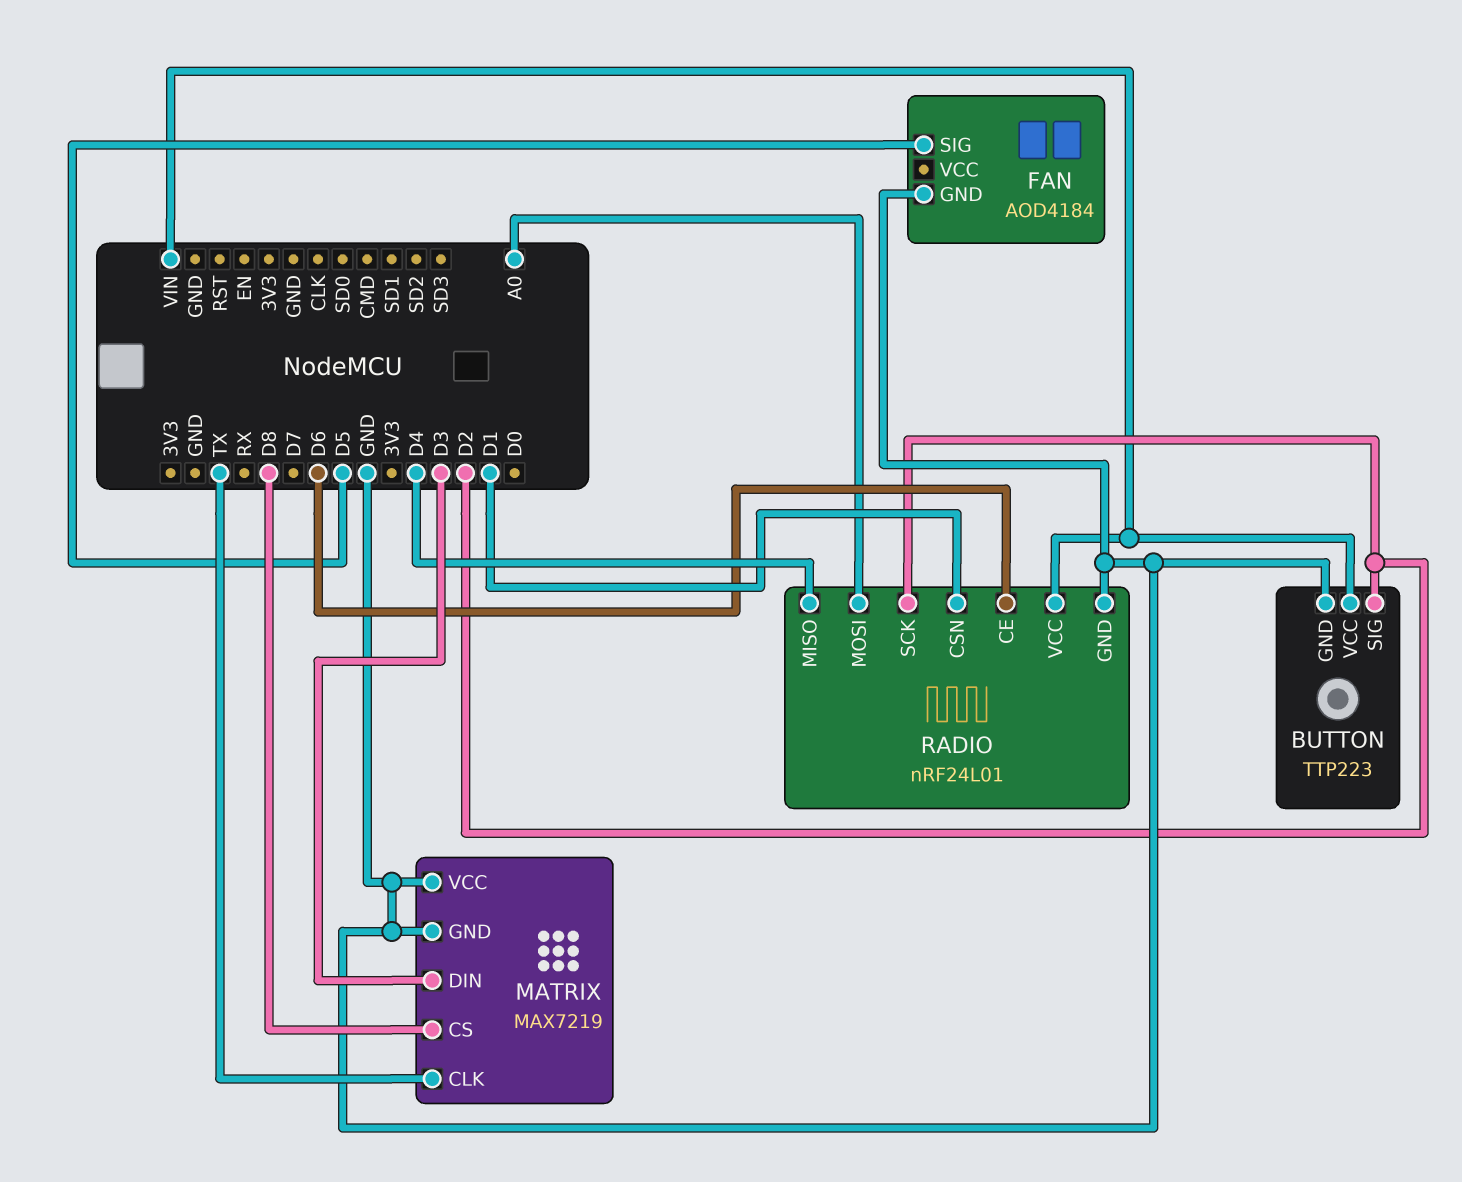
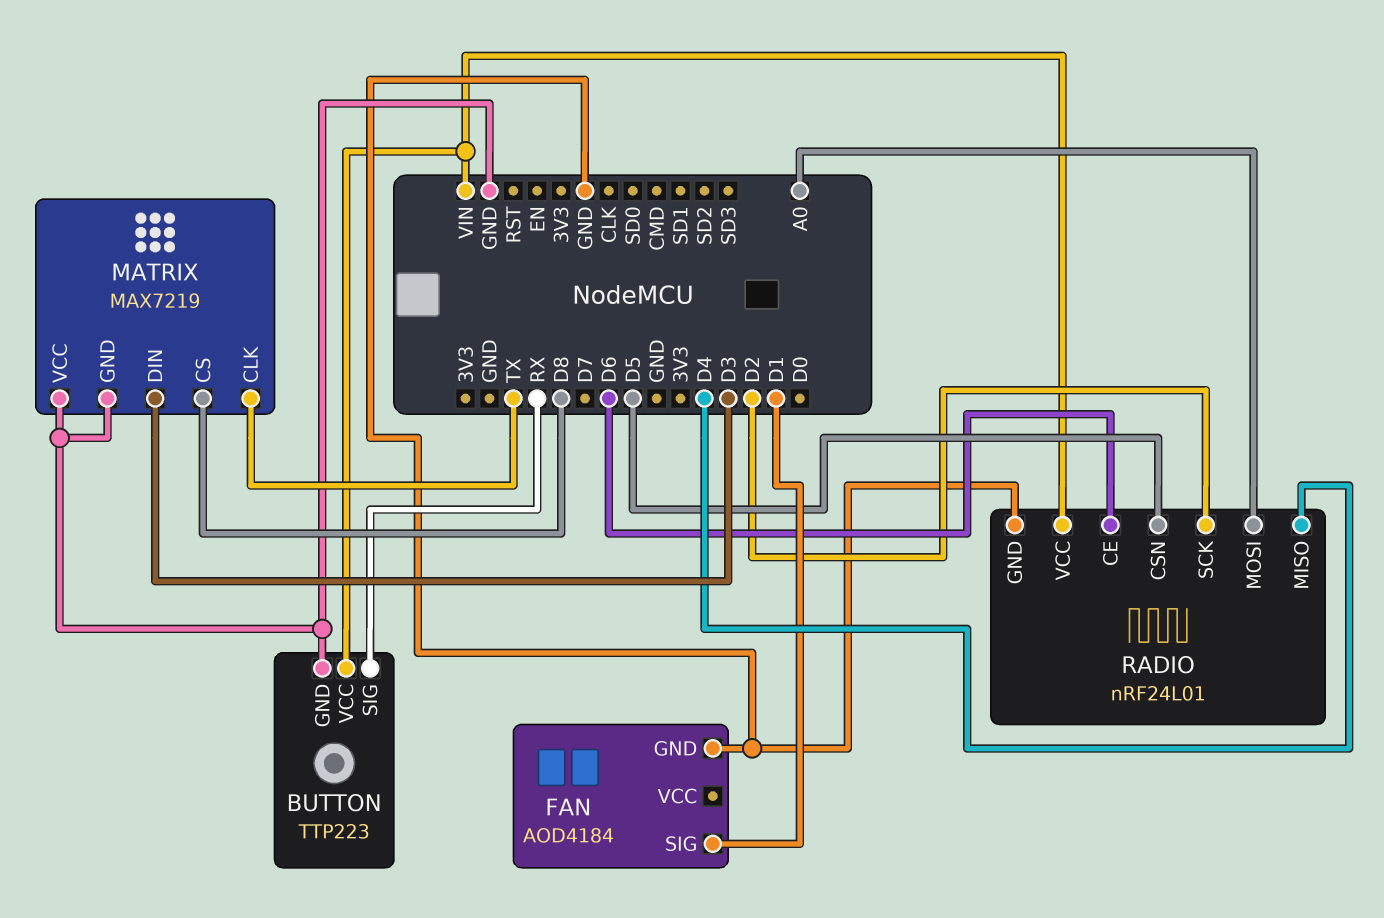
BUTTON pin SIG: D2 -> RX
FAN pin SIG: D5 -> D1
RADIO pin CSN: D1 -> D5

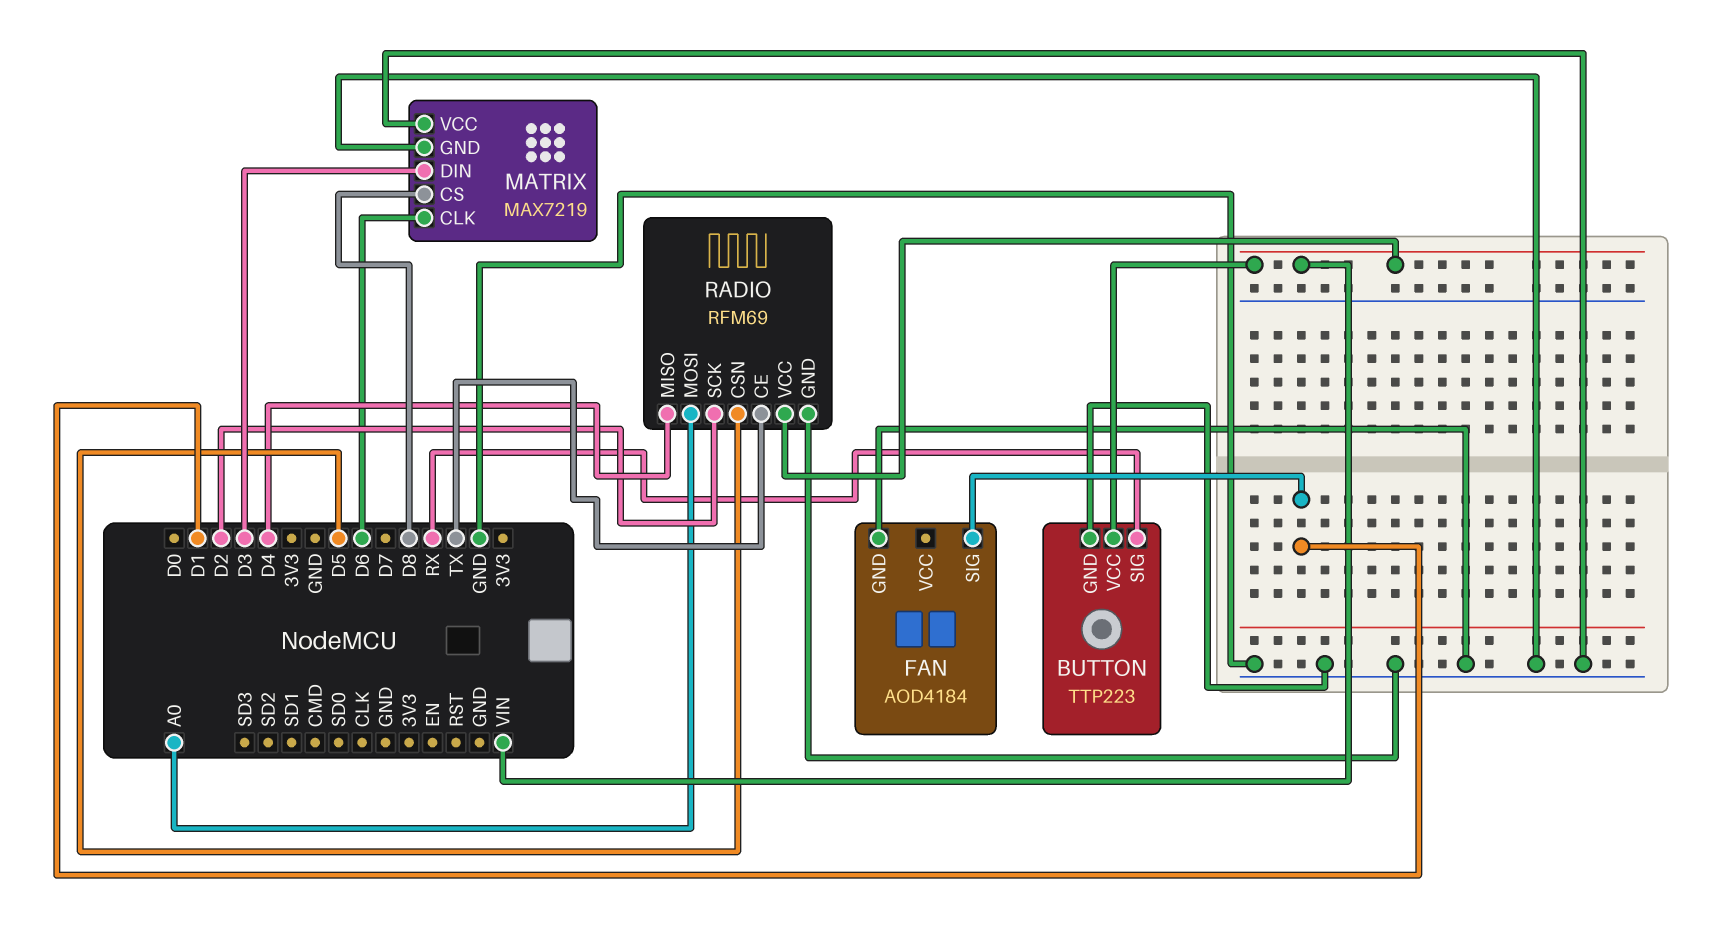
MATRIX pin CLK: TX -> D6
RADIO: nRF24L01 -> RFM69
RADIO pin CE: D6 -> TX

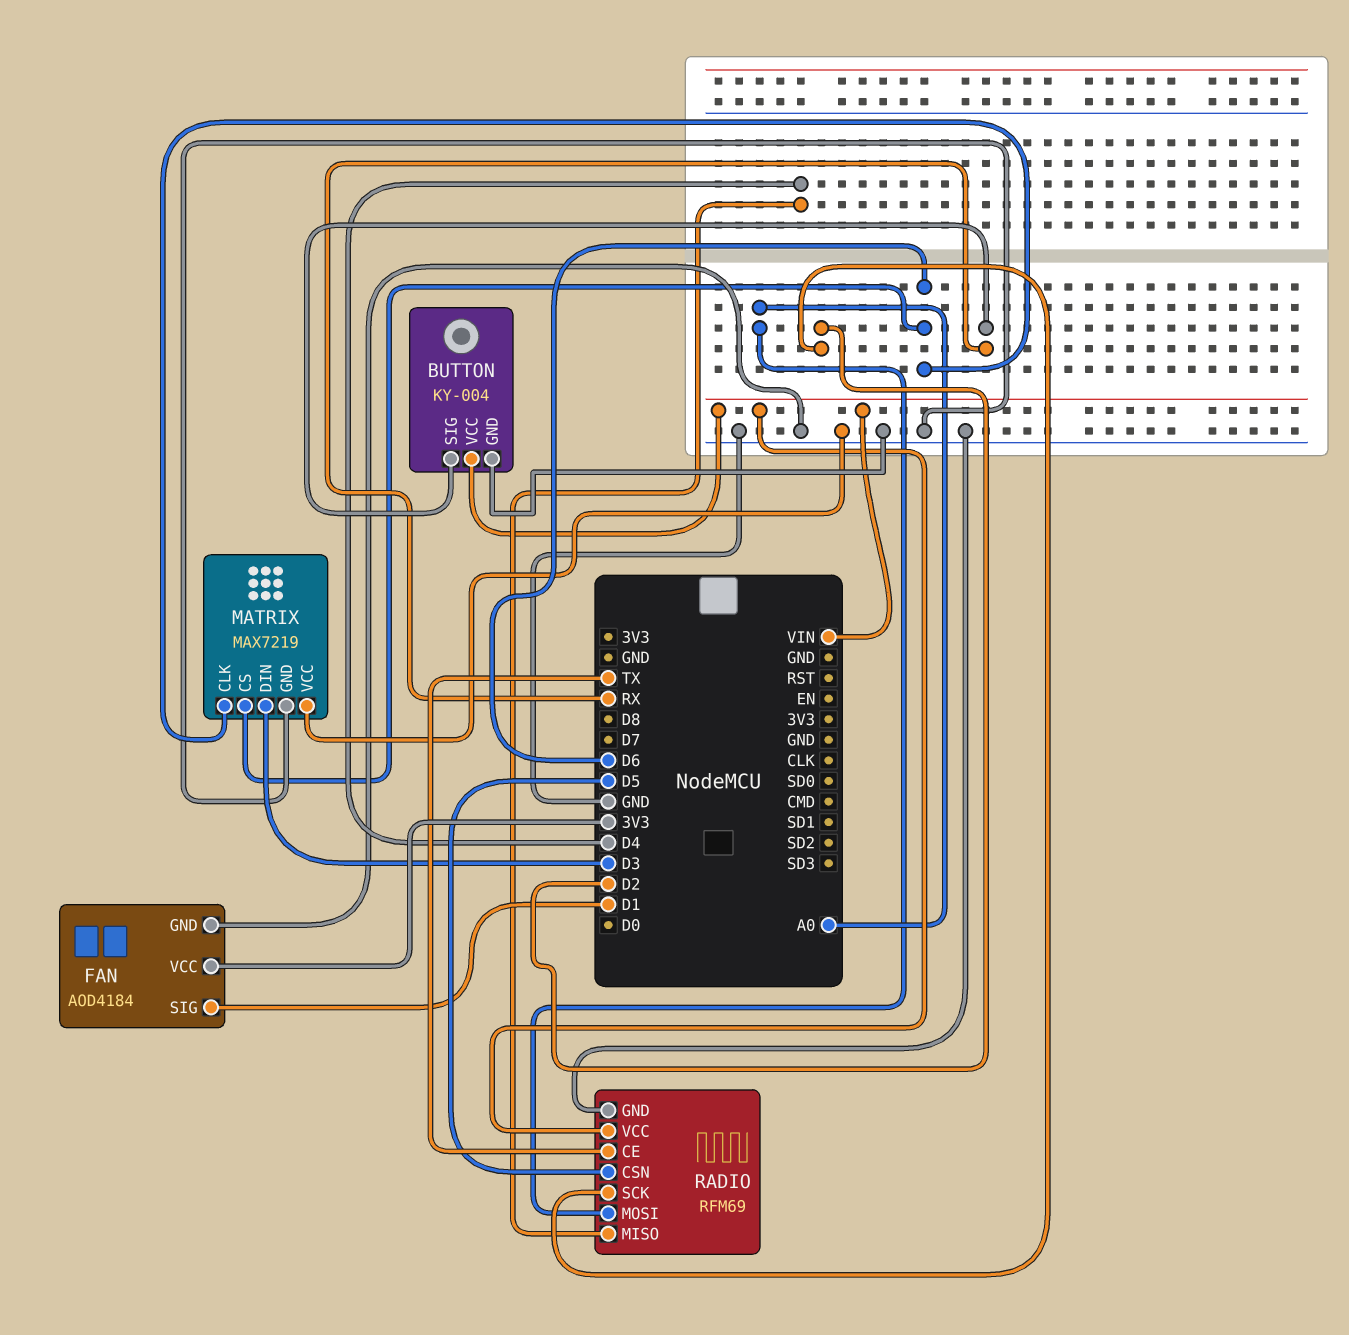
BUTTON: TTP223 -> KY-004
FAN pin VCC: none -> 3V3
MATRIX pin CS: D8 -> D6

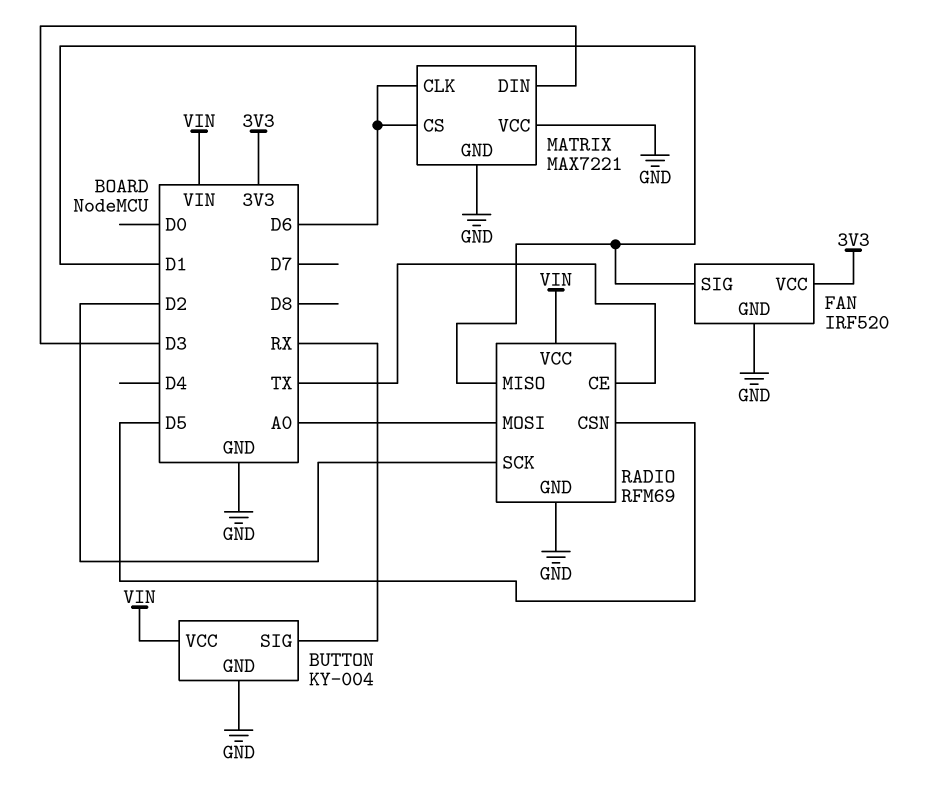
FAN: AOD4184 -> IRF520
MATRIX: MAX7219 -> MAX7221
RADIO pin MISO: D4 -> D1

